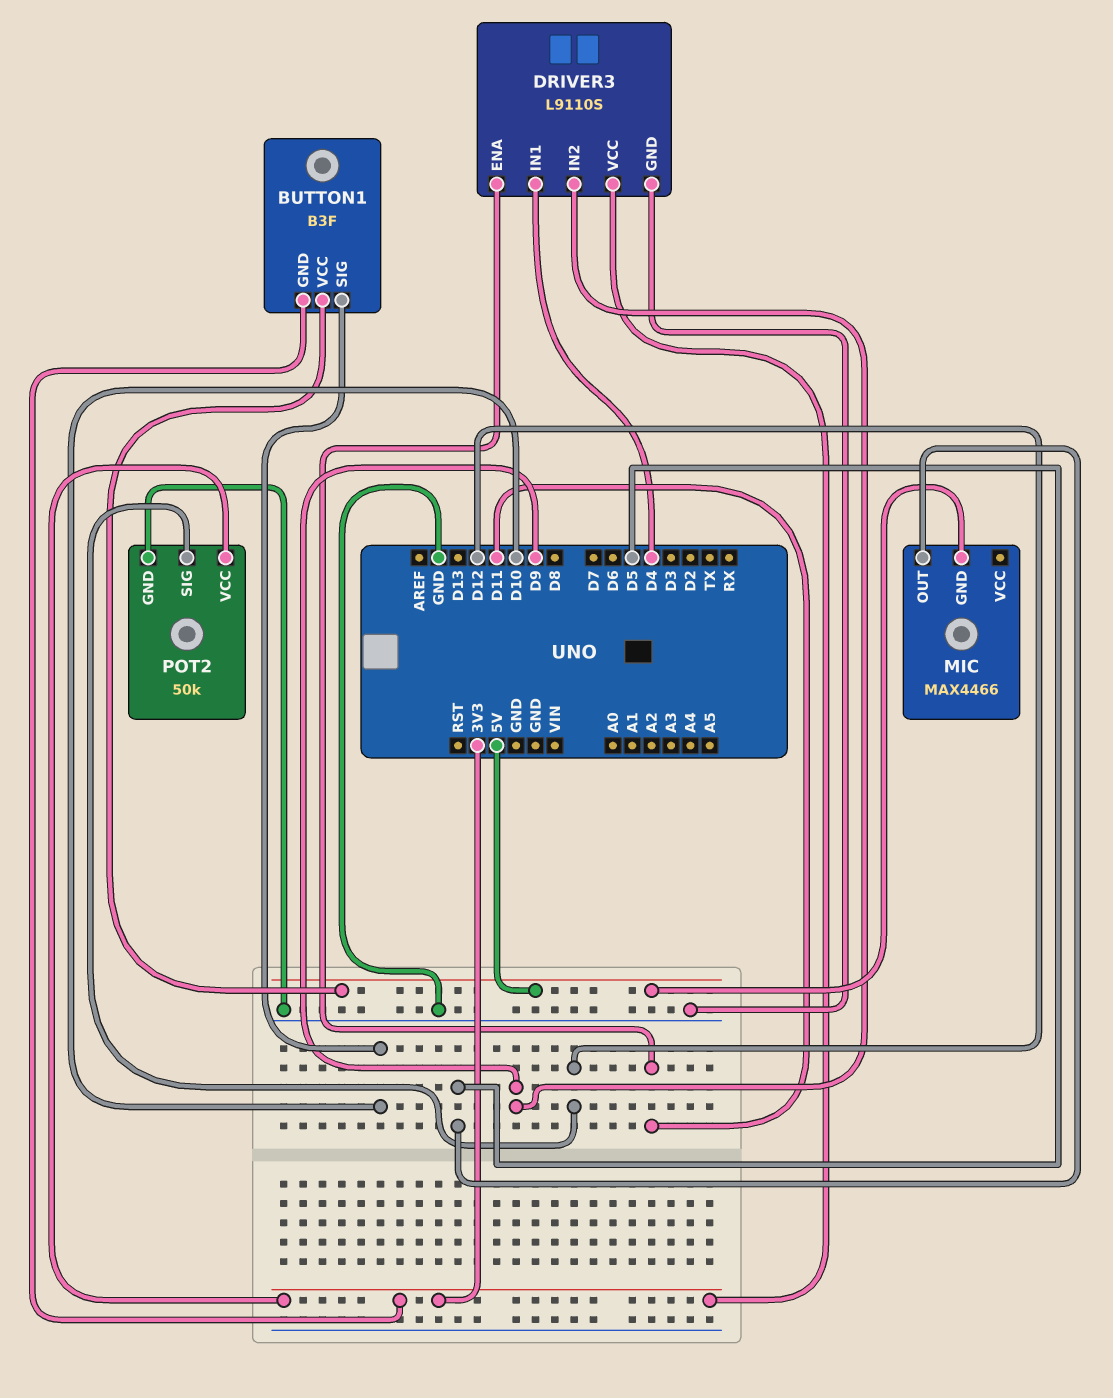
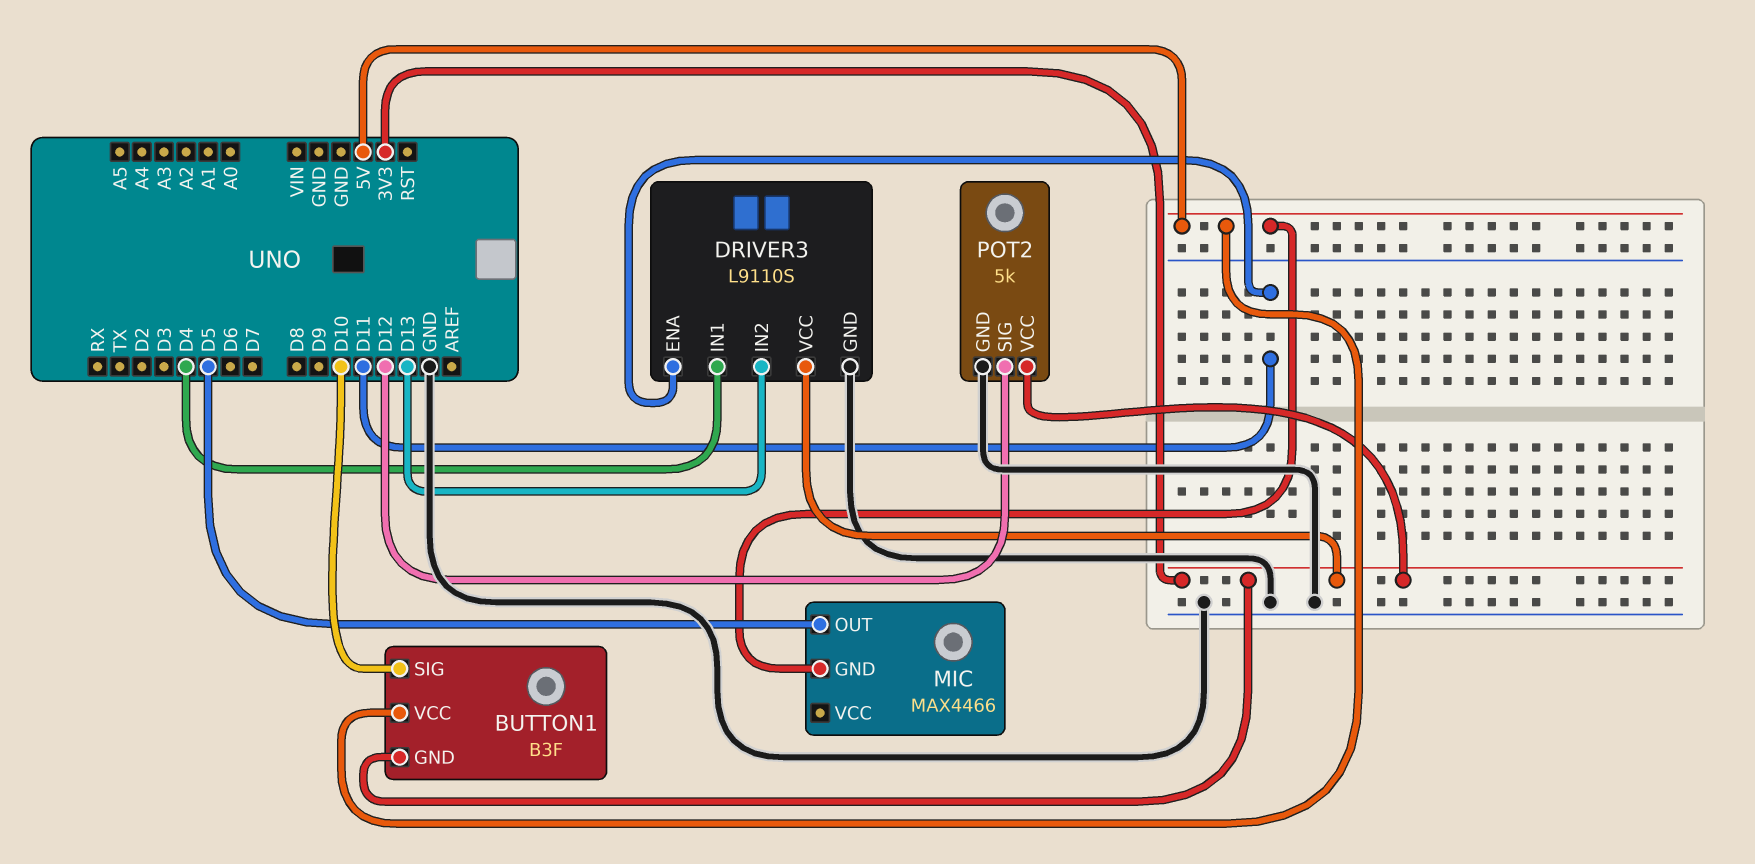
DRIVER3 pin IN2: D9 -> D13
POT2: 50k -> 5k

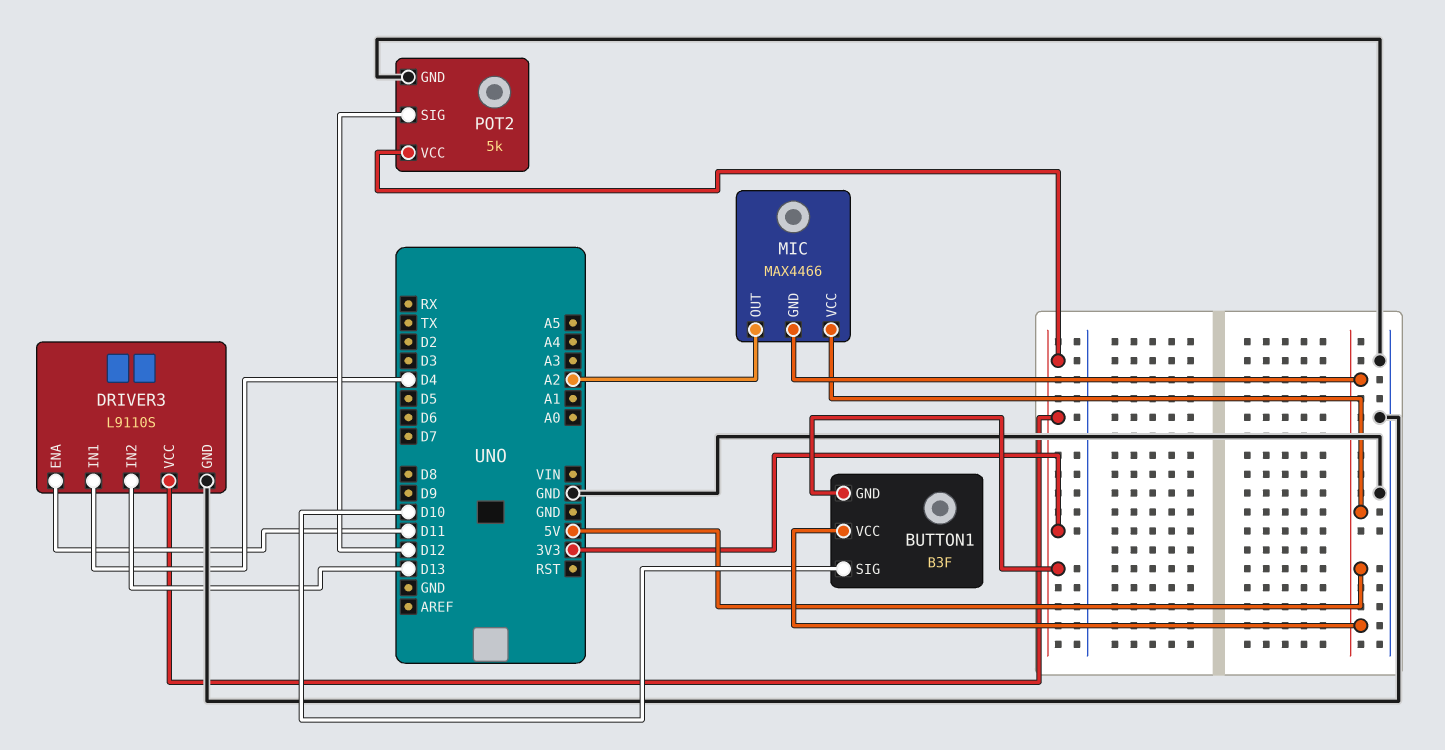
MIC pin OUT: D5 -> A2
MIC pin VCC: none -> 5V

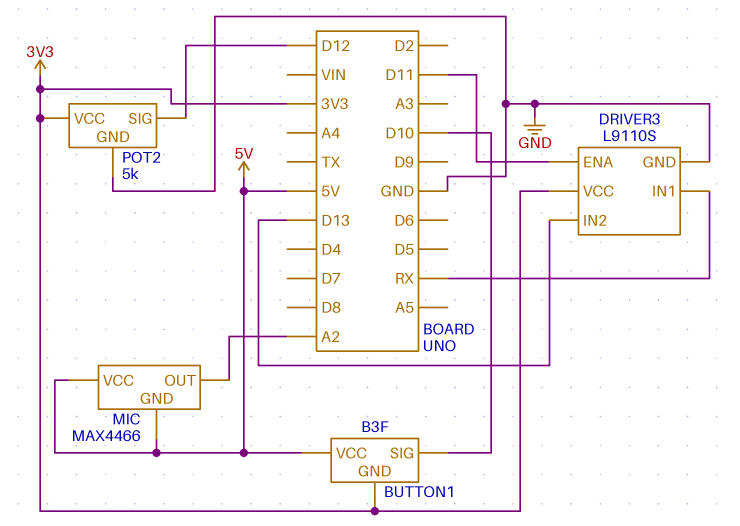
DRIVER3 pin IN1: D4 -> RX

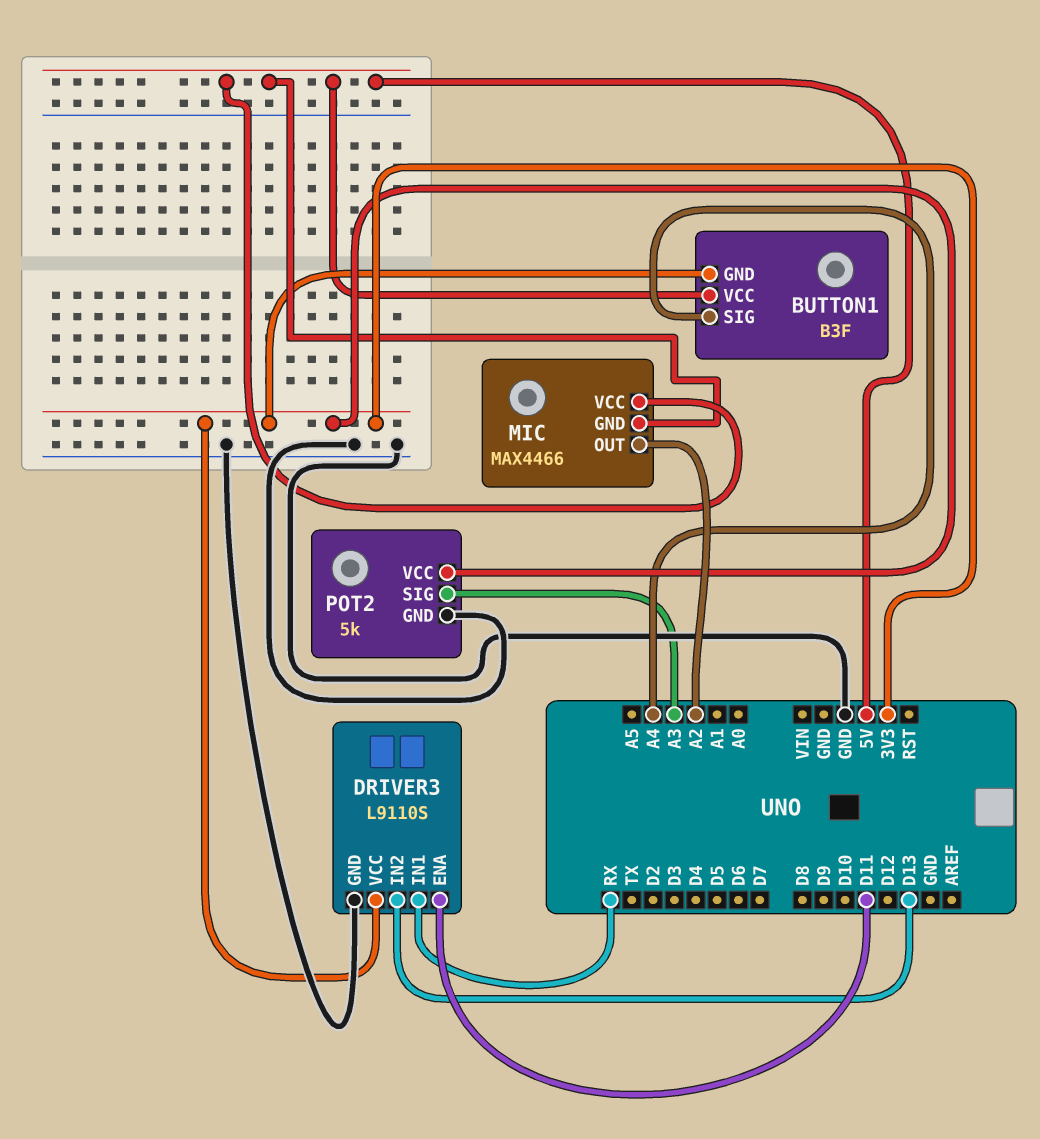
BUTTON1 pin SIG: D10 -> A4
POT2 pin SIG: D12 -> A3

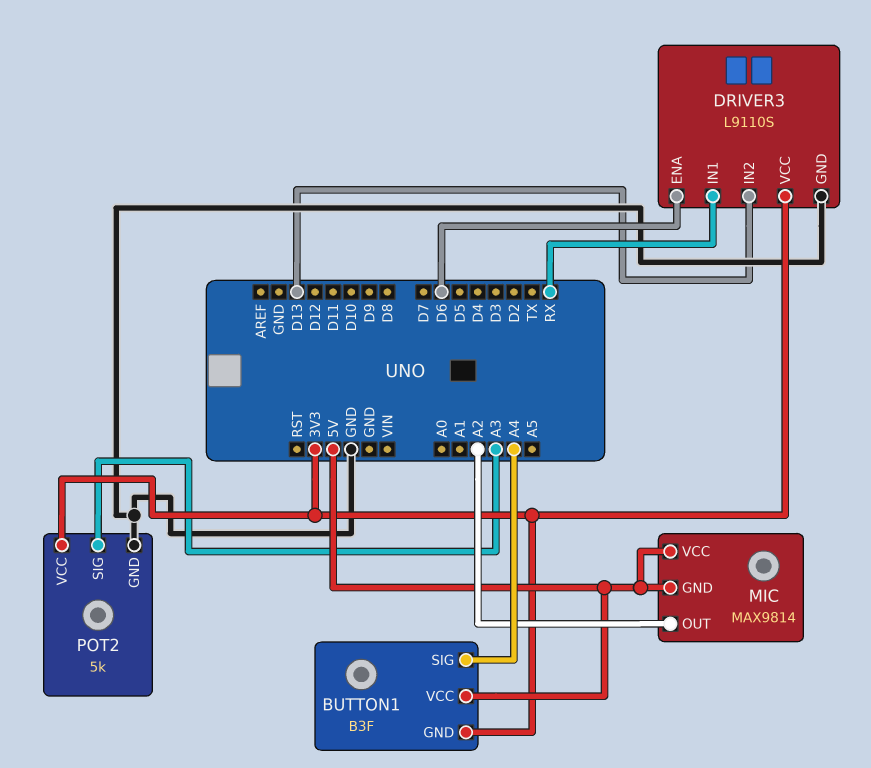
DRIVER3 pin ENA: D11 -> D6
MIC: MAX4466 -> MAX9814

